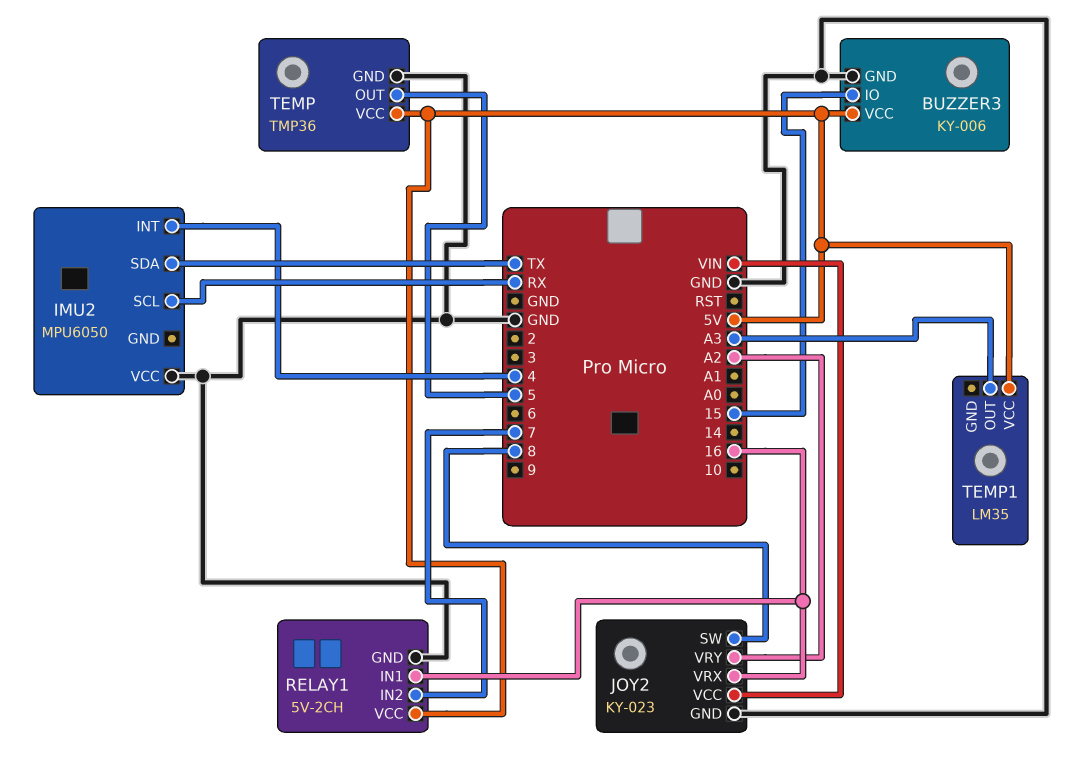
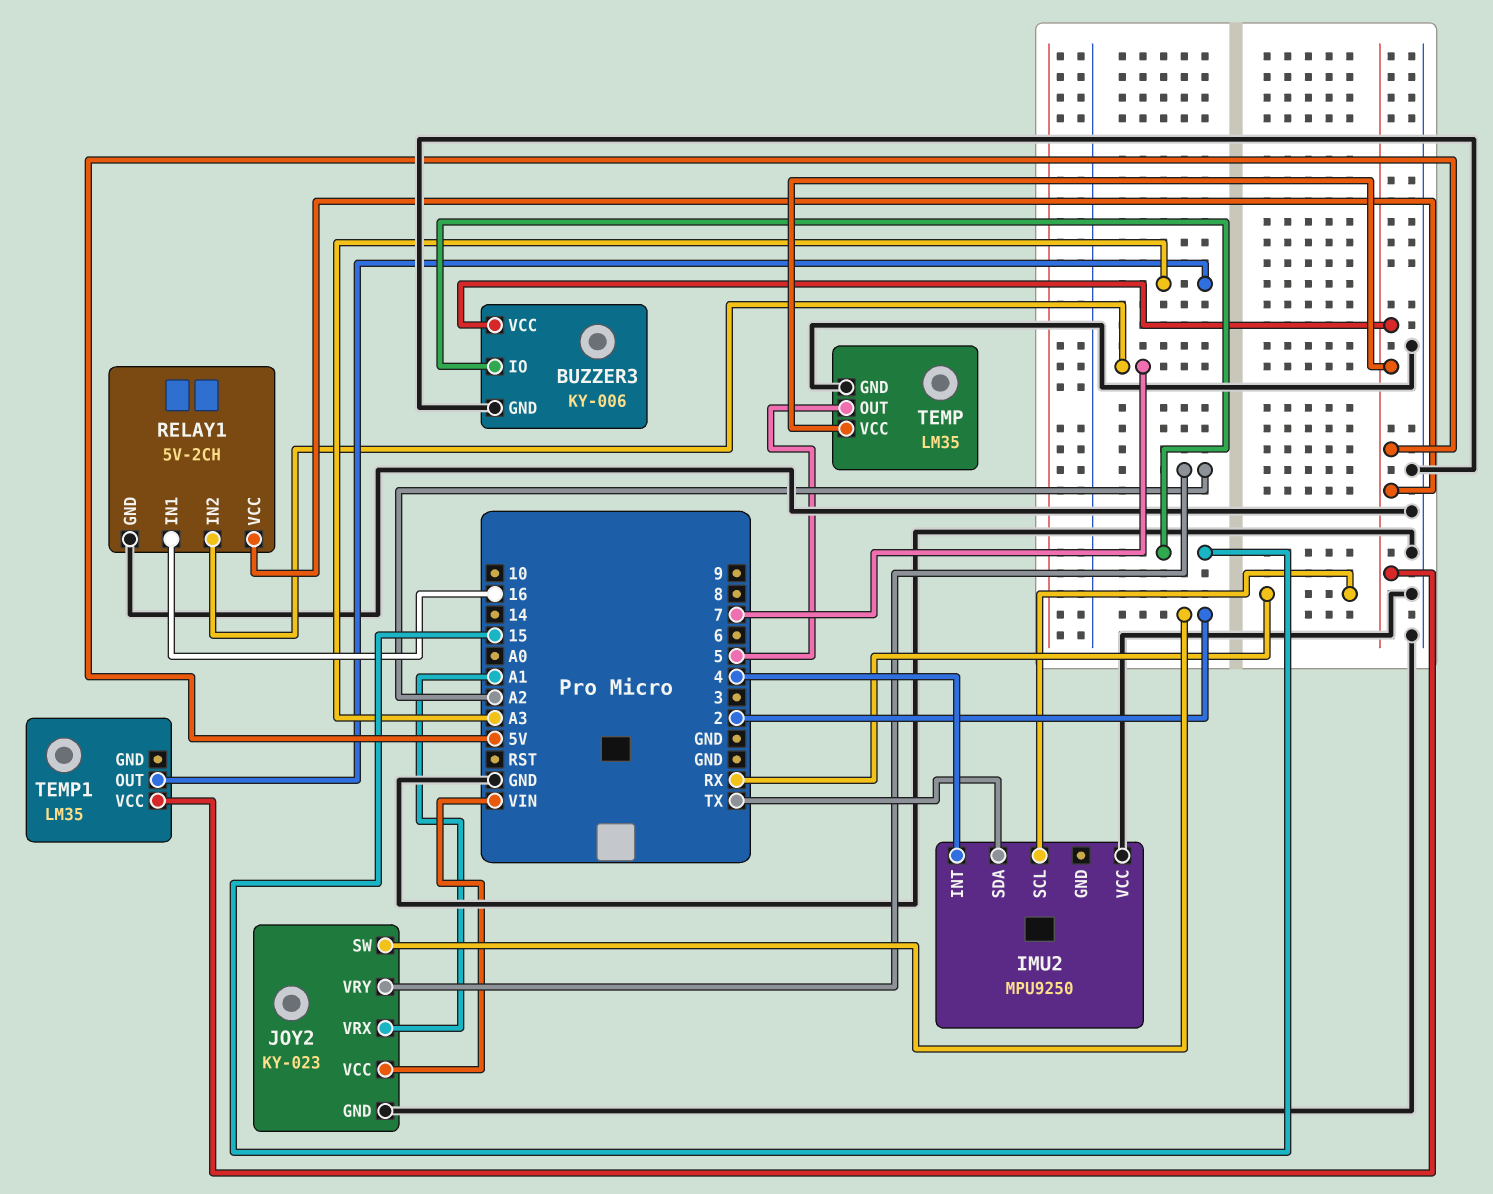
IMU2: MPU6050 -> MPU9250
JOY2 pin SW: 8 -> 2
JOY2 pin VRX: 16 -> A1
TEMP: TMP36 -> LM35

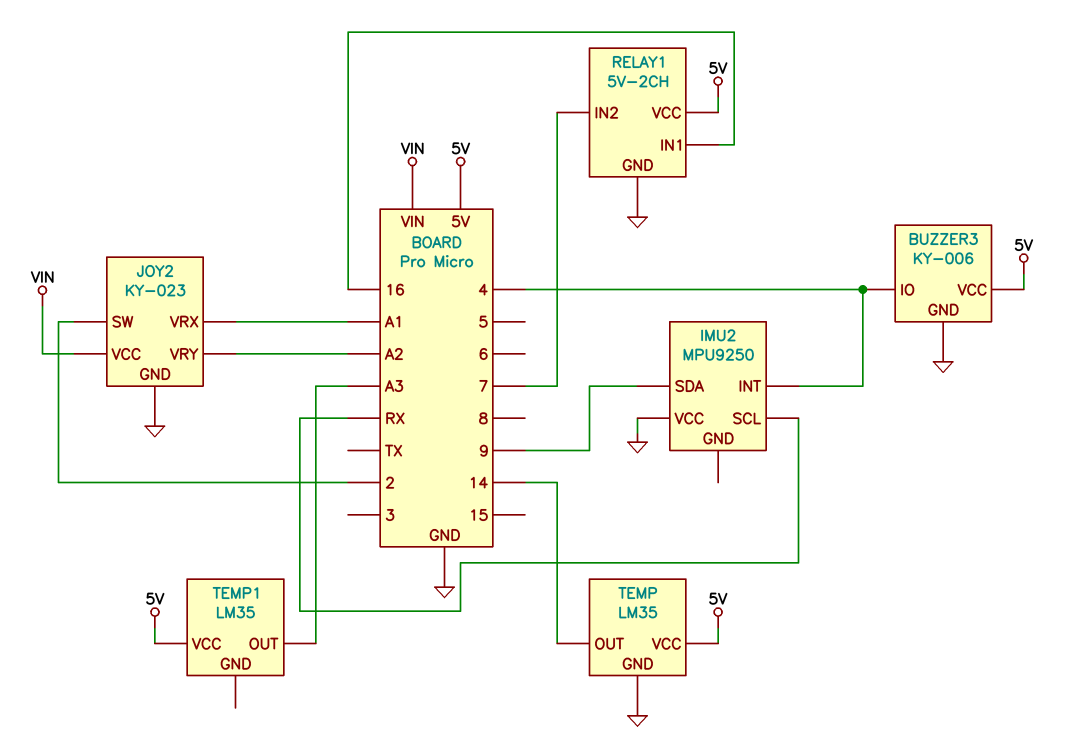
BUZZER3 pin IO: 15 -> 4
IMU2 pin SDA: TX -> 9
TEMP pin OUT: 5 -> 14

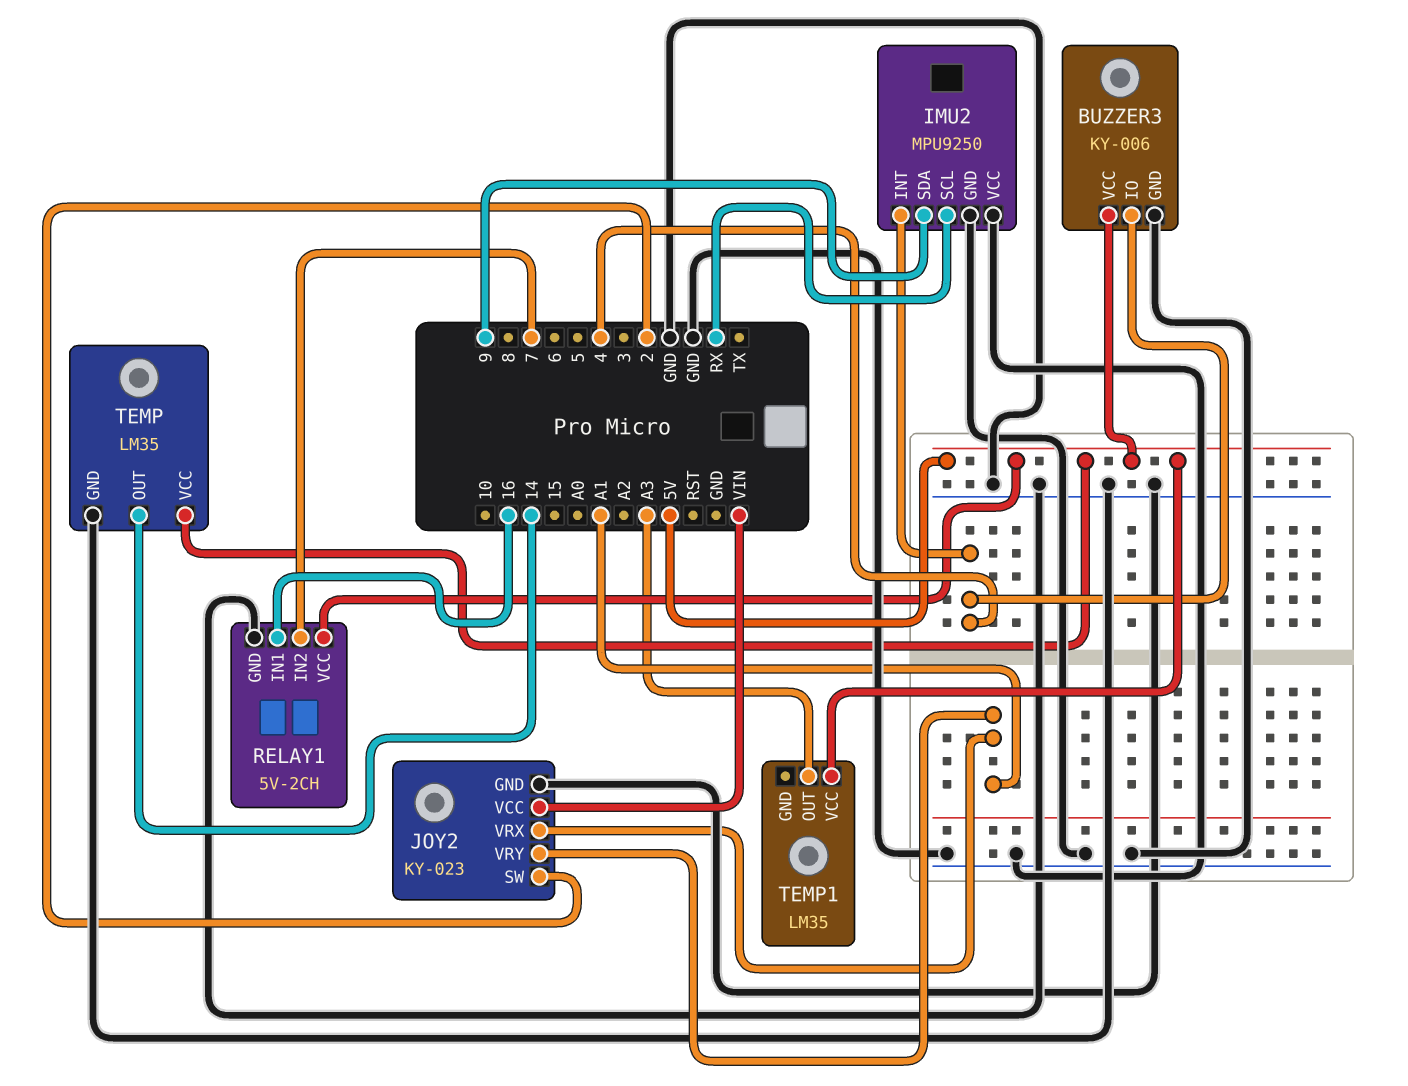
IMU2 pin GND: none -> GND
JOY2 pin VRY: A2 -> A1

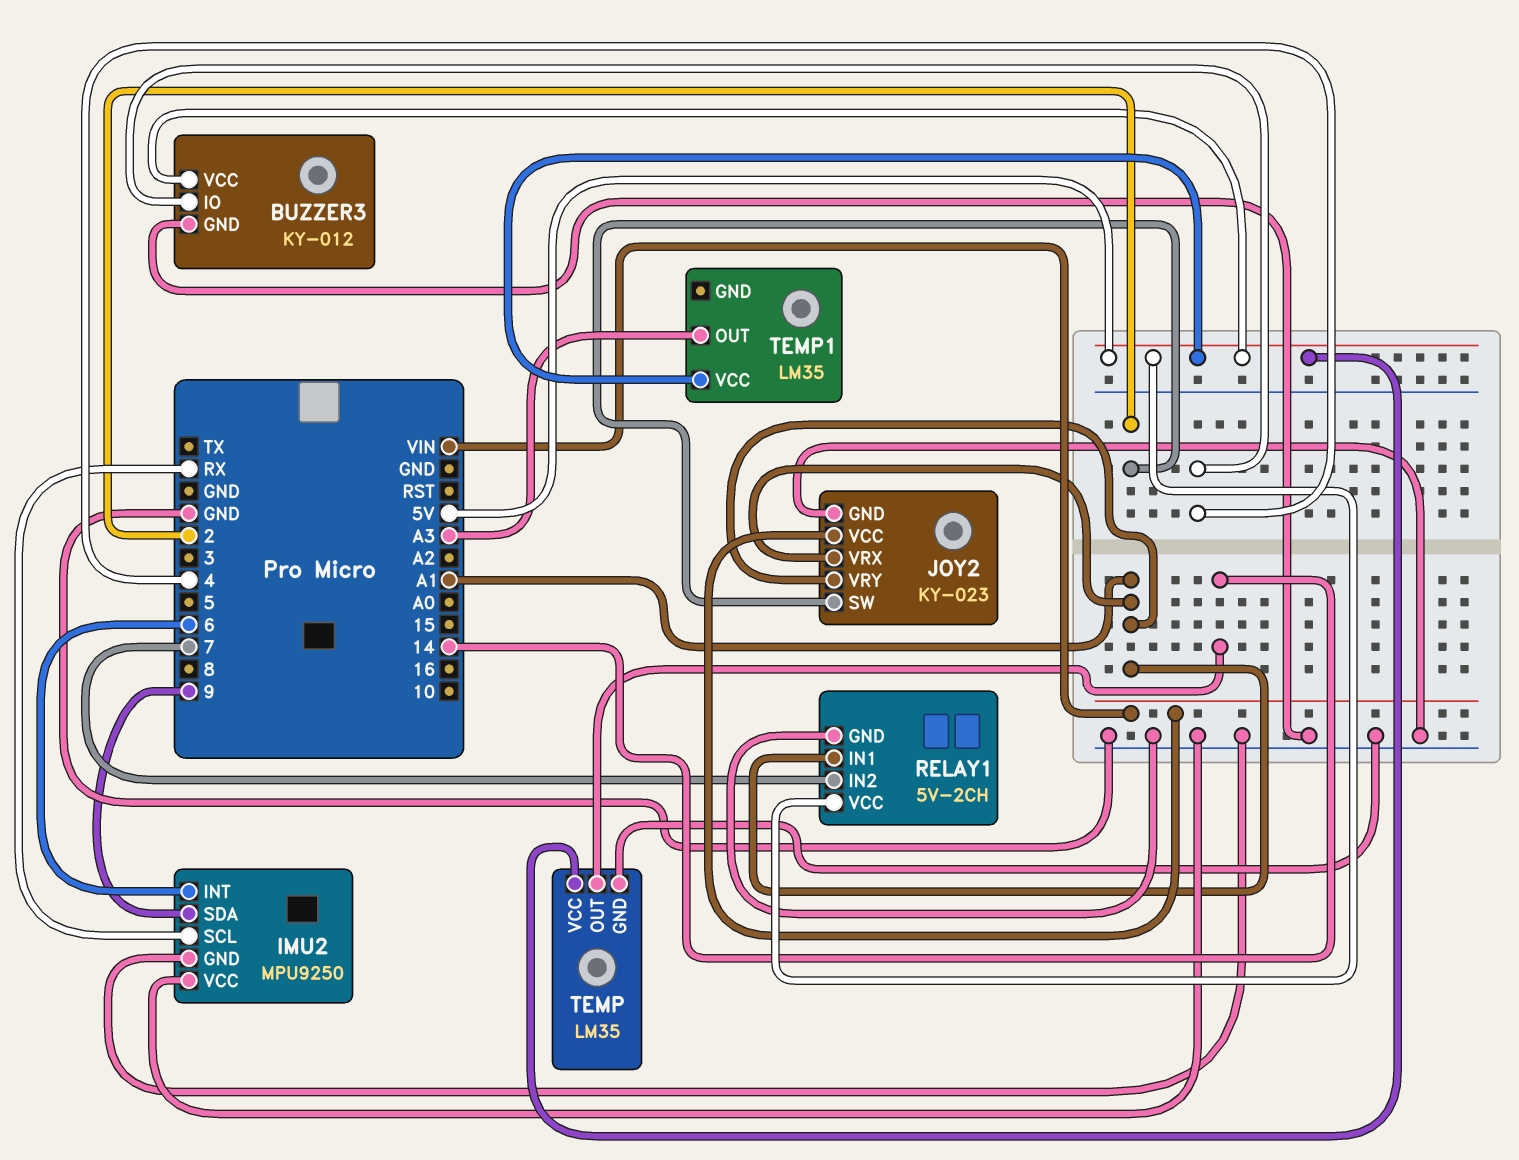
BUZZER3: KY-006 -> KY-012
IMU2 pin INT: 4 -> 6
RELAY1 pin IN1: 16 -> A1

